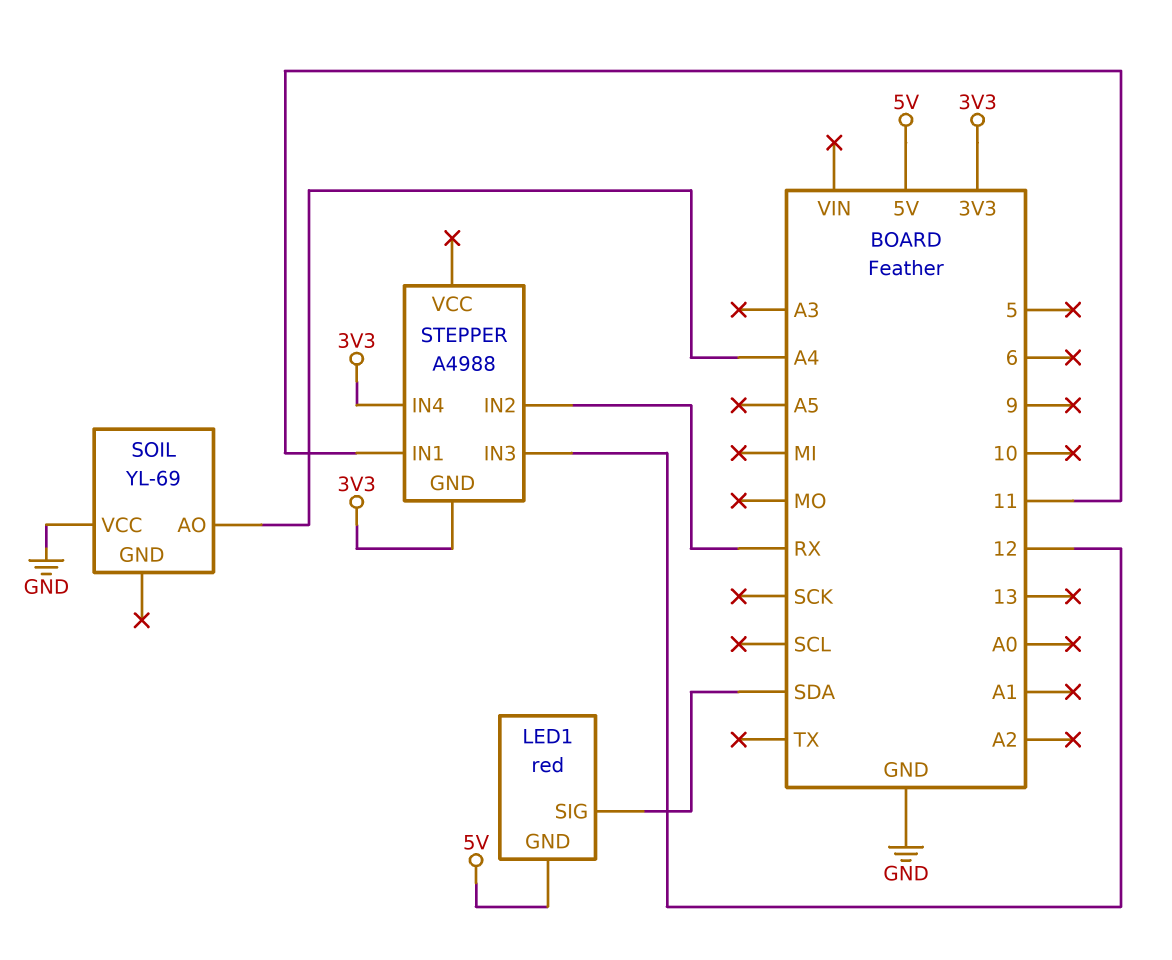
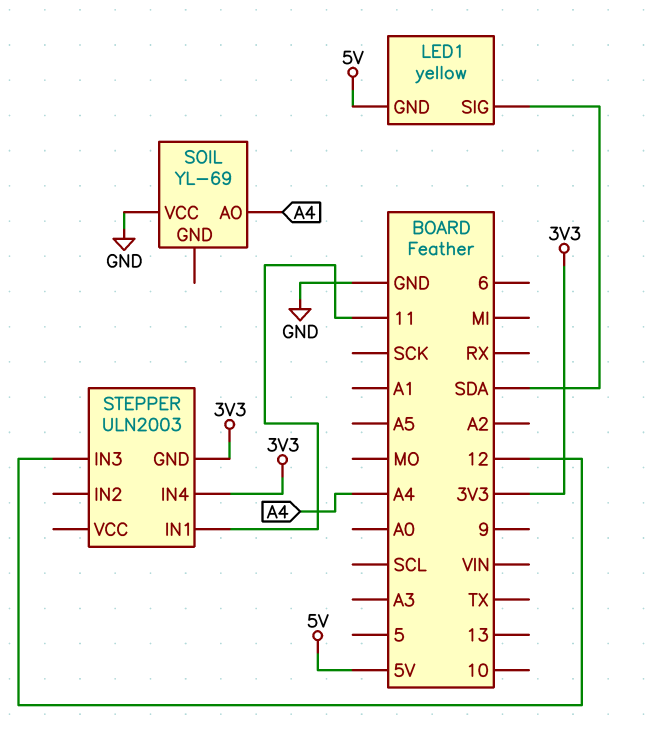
LED1: red -> yellow
STEPPER: A4988 -> ULN2003
STEPPER pin IN2: RX -> none

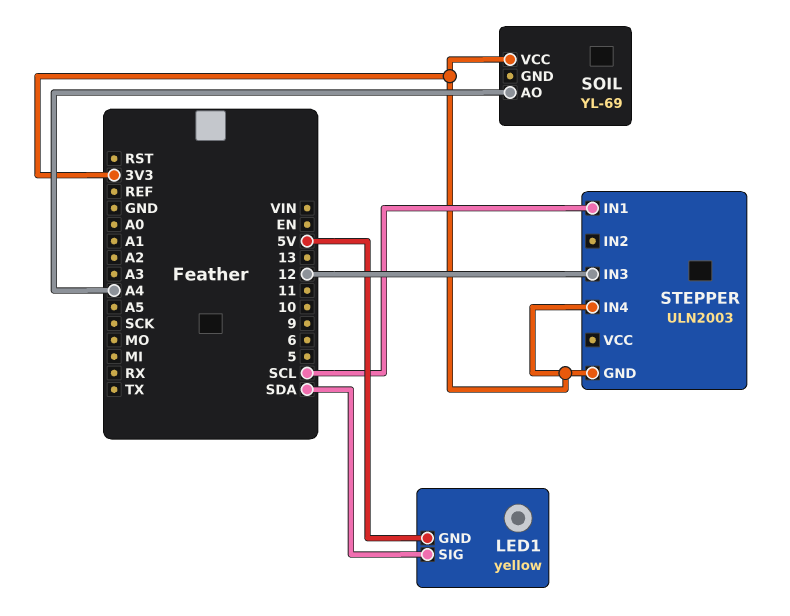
SOIL pin VCC: GND -> 3V3
STEPPER pin IN1: 11 -> SCL

